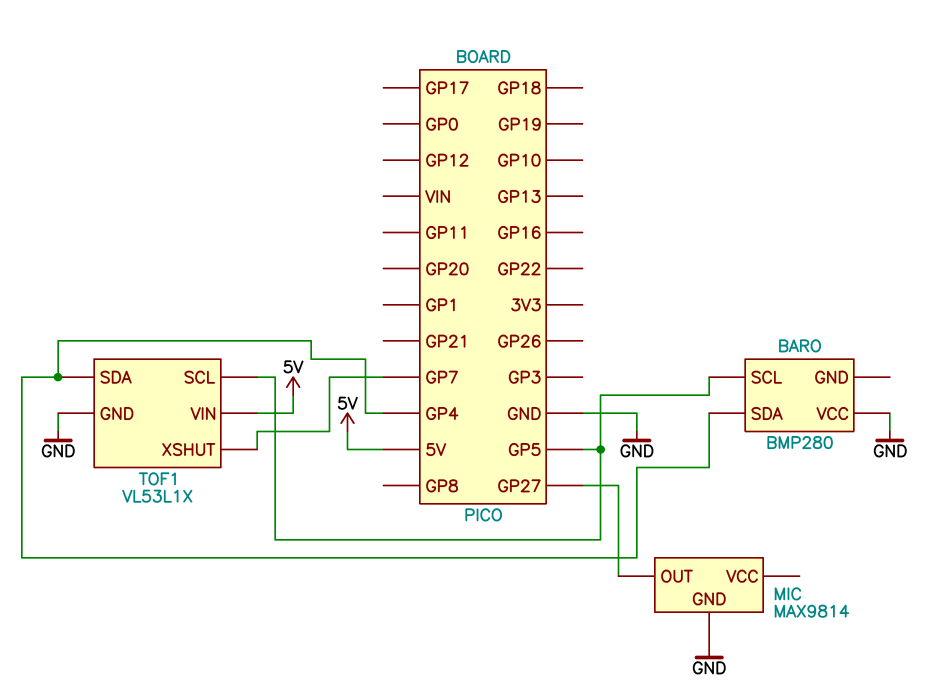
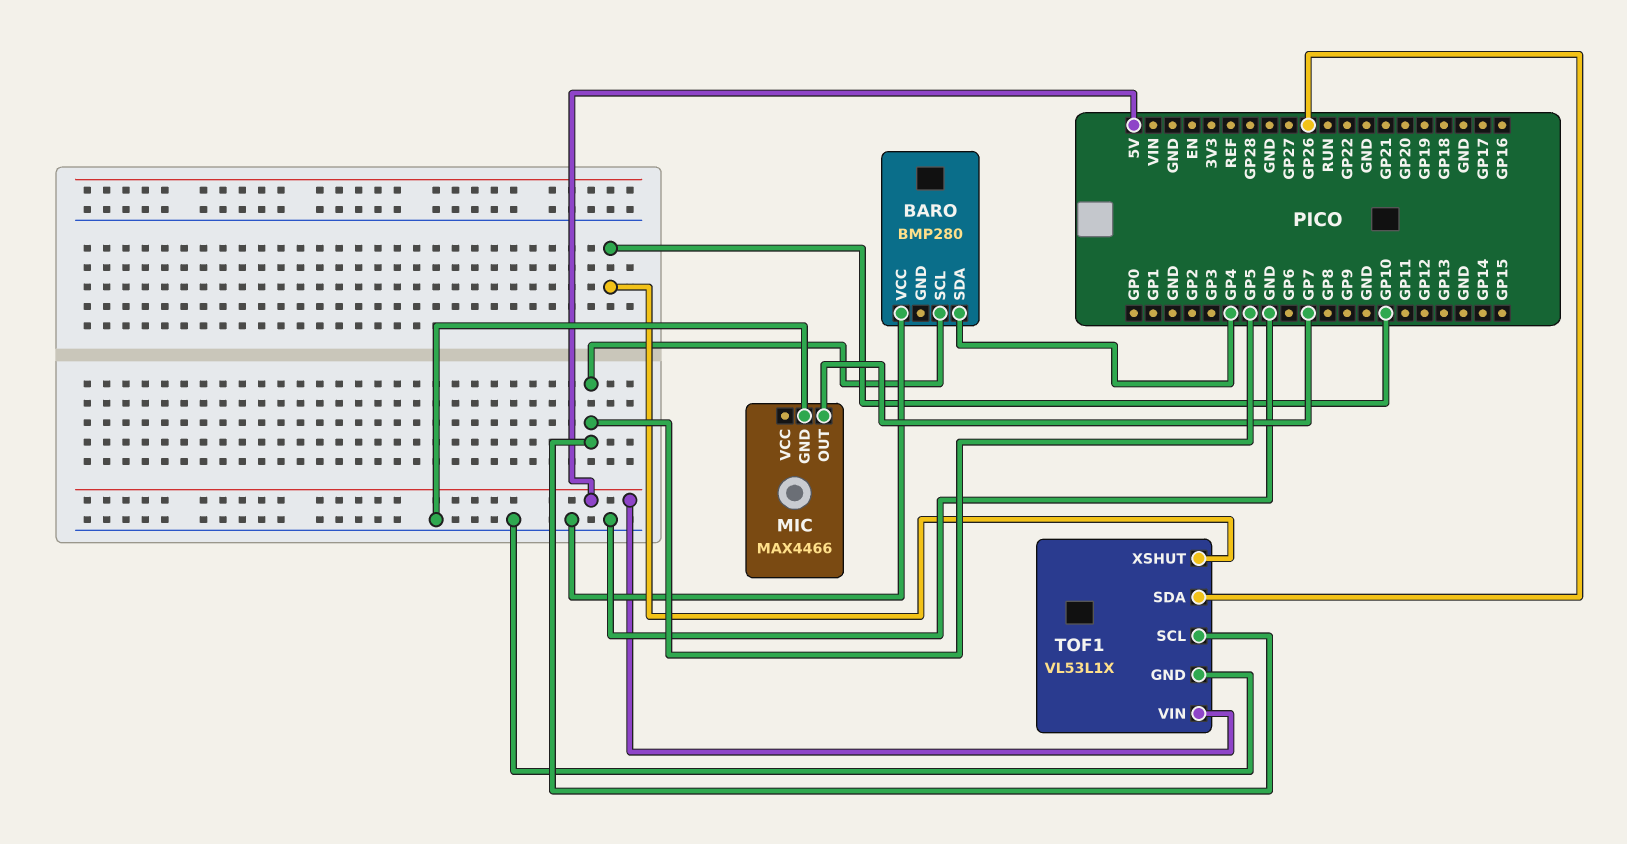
MIC: MAX9814 -> MAX4466
MIC pin OUT: GP27 -> GP7
TOF1 pin SDA: GP4 -> GP26
TOF1 pin XSHUT: GP7 -> GP10

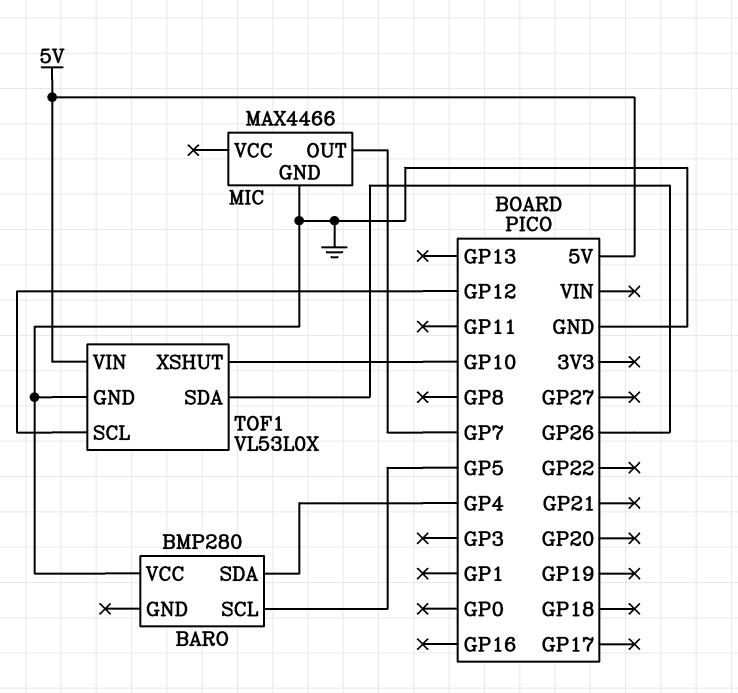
TOF1: VL53L1X -> VL53L0X
TOF1 pin SCL: GP5 -> GP12

